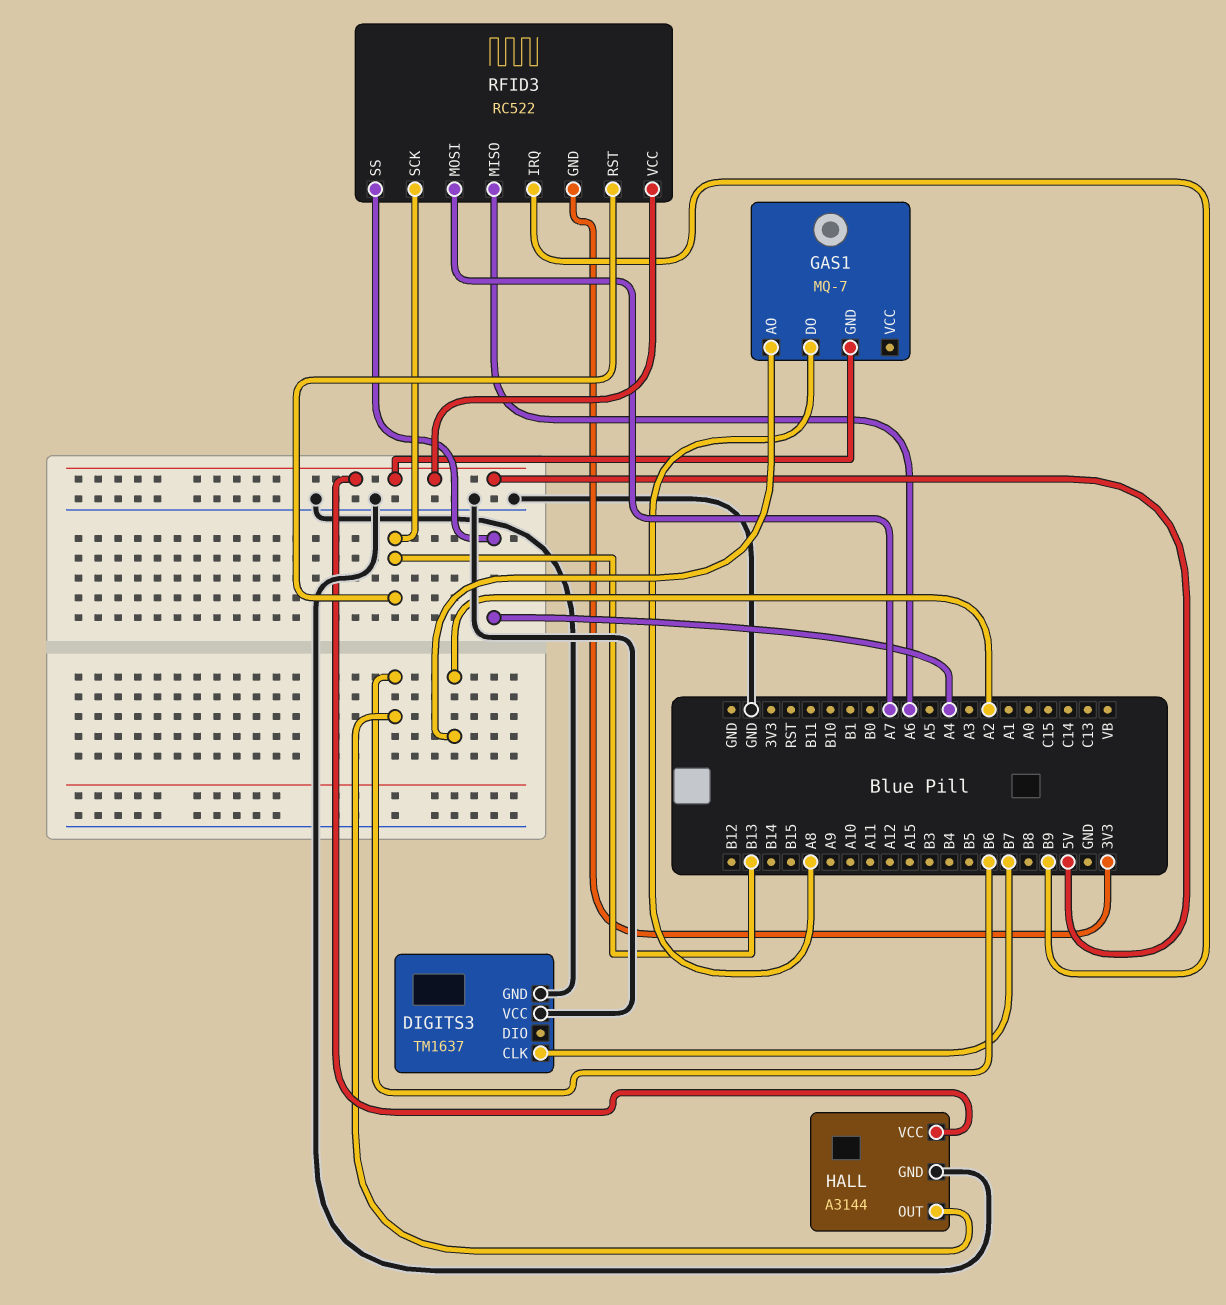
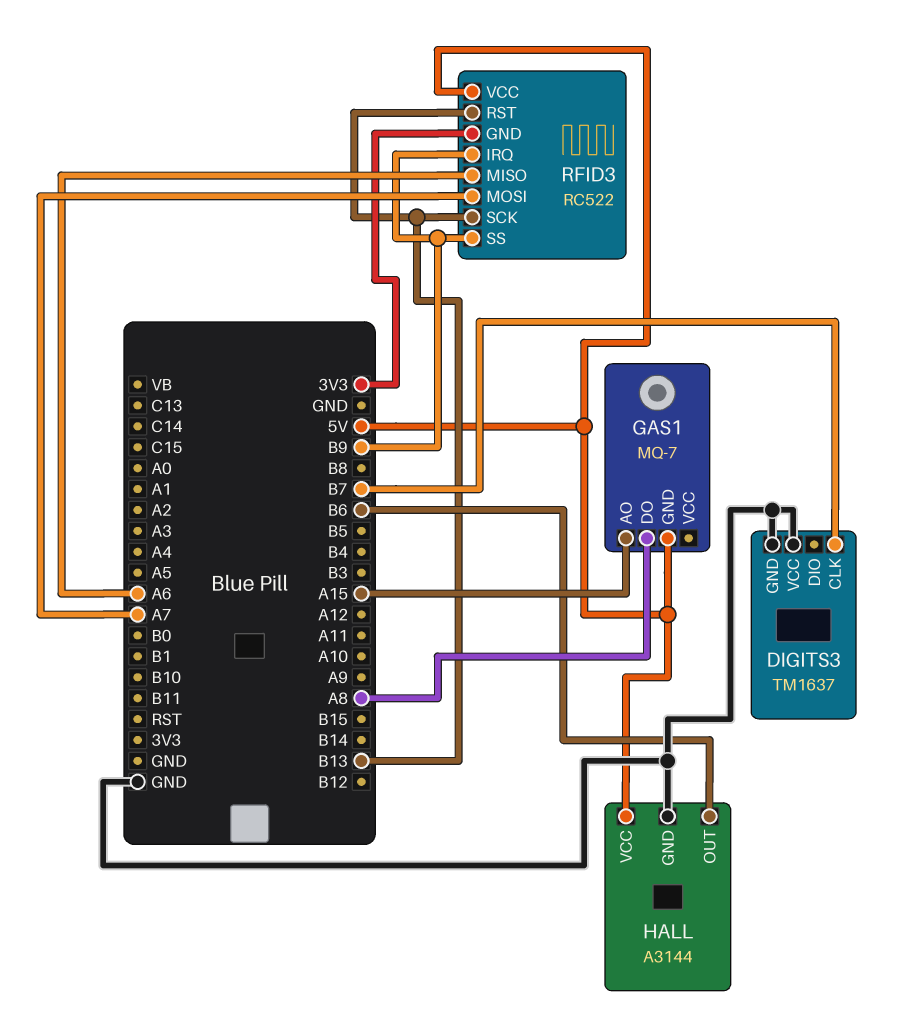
GAS1 pin AO: A2 -> A15
RFID3 pin SS: A4 -> B9

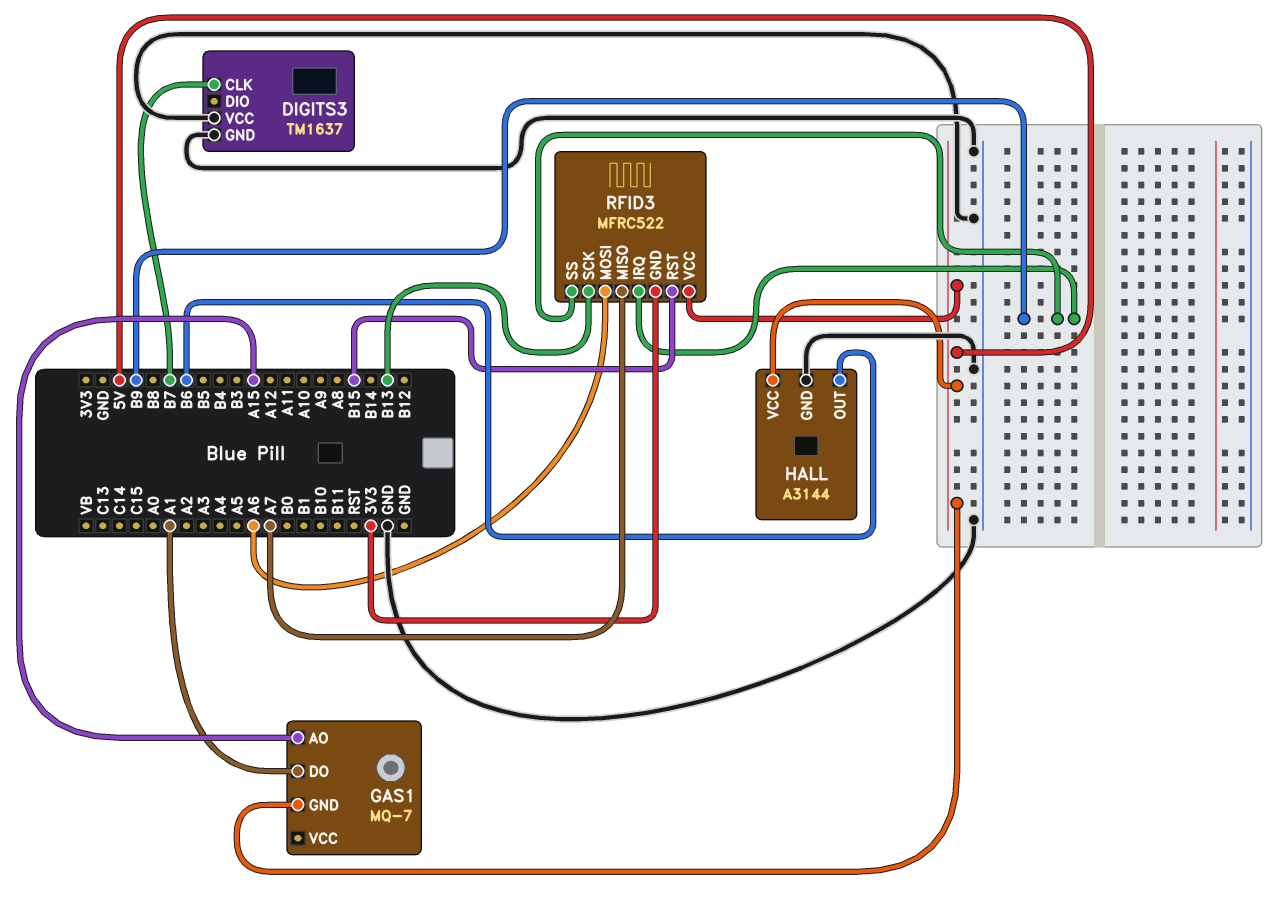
GAS1 pin DO: A8 -> A1
RFID3: RC522 -> MFRC522
RFID3 pin MISO: A6 -> A7
RFID3 pin MOSI: A7 -> A6
RFID3 pin RST: B13 -> B15

